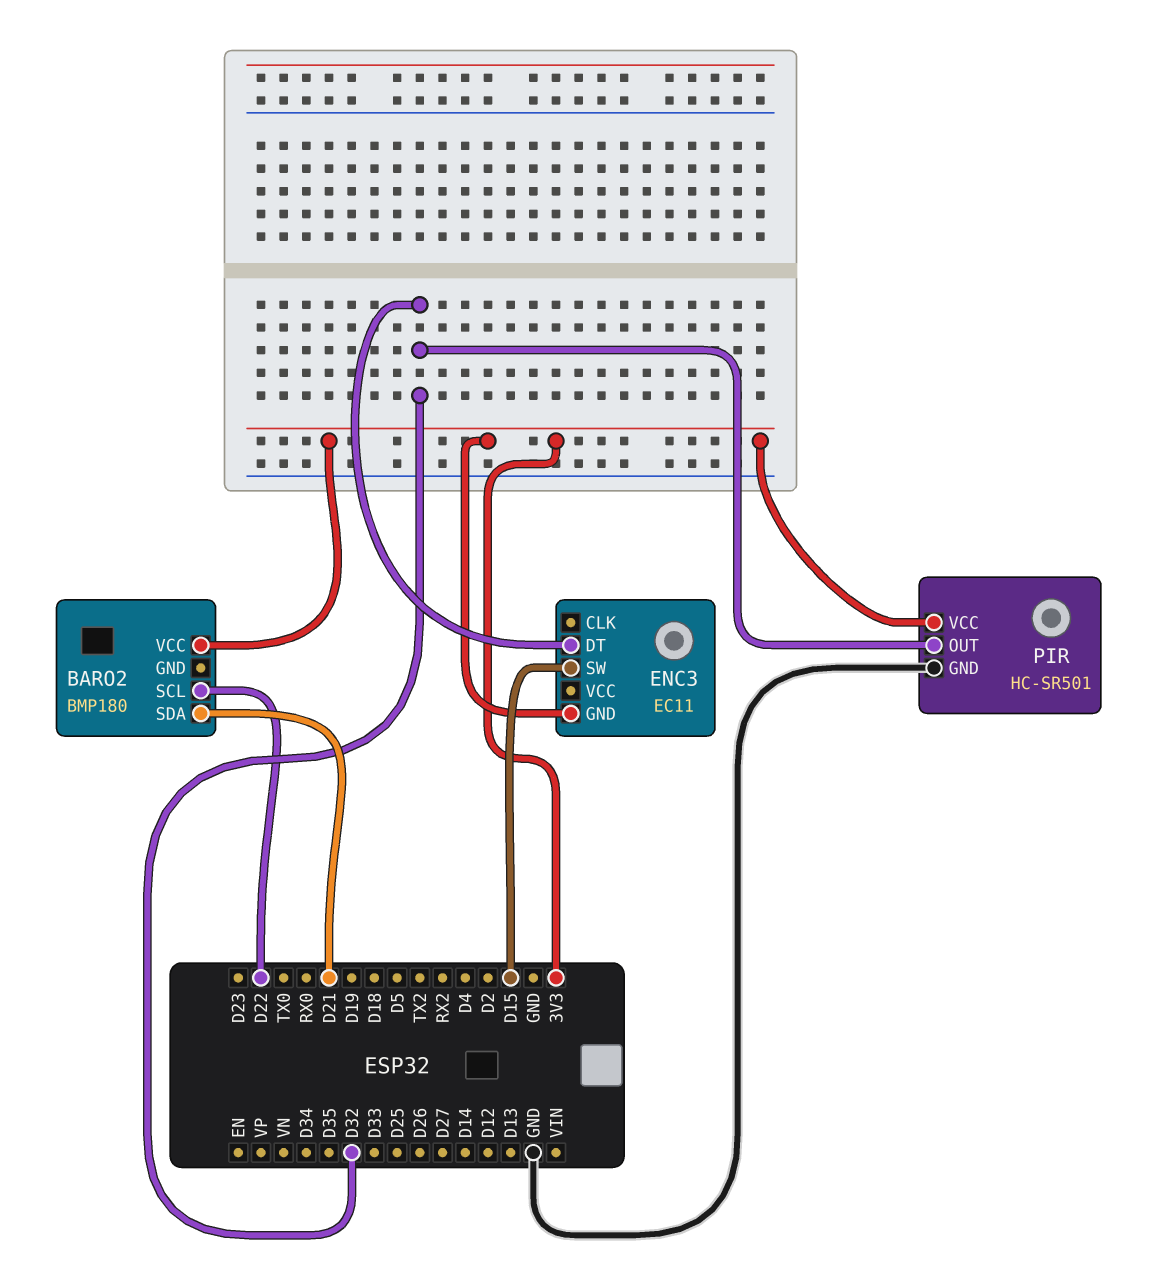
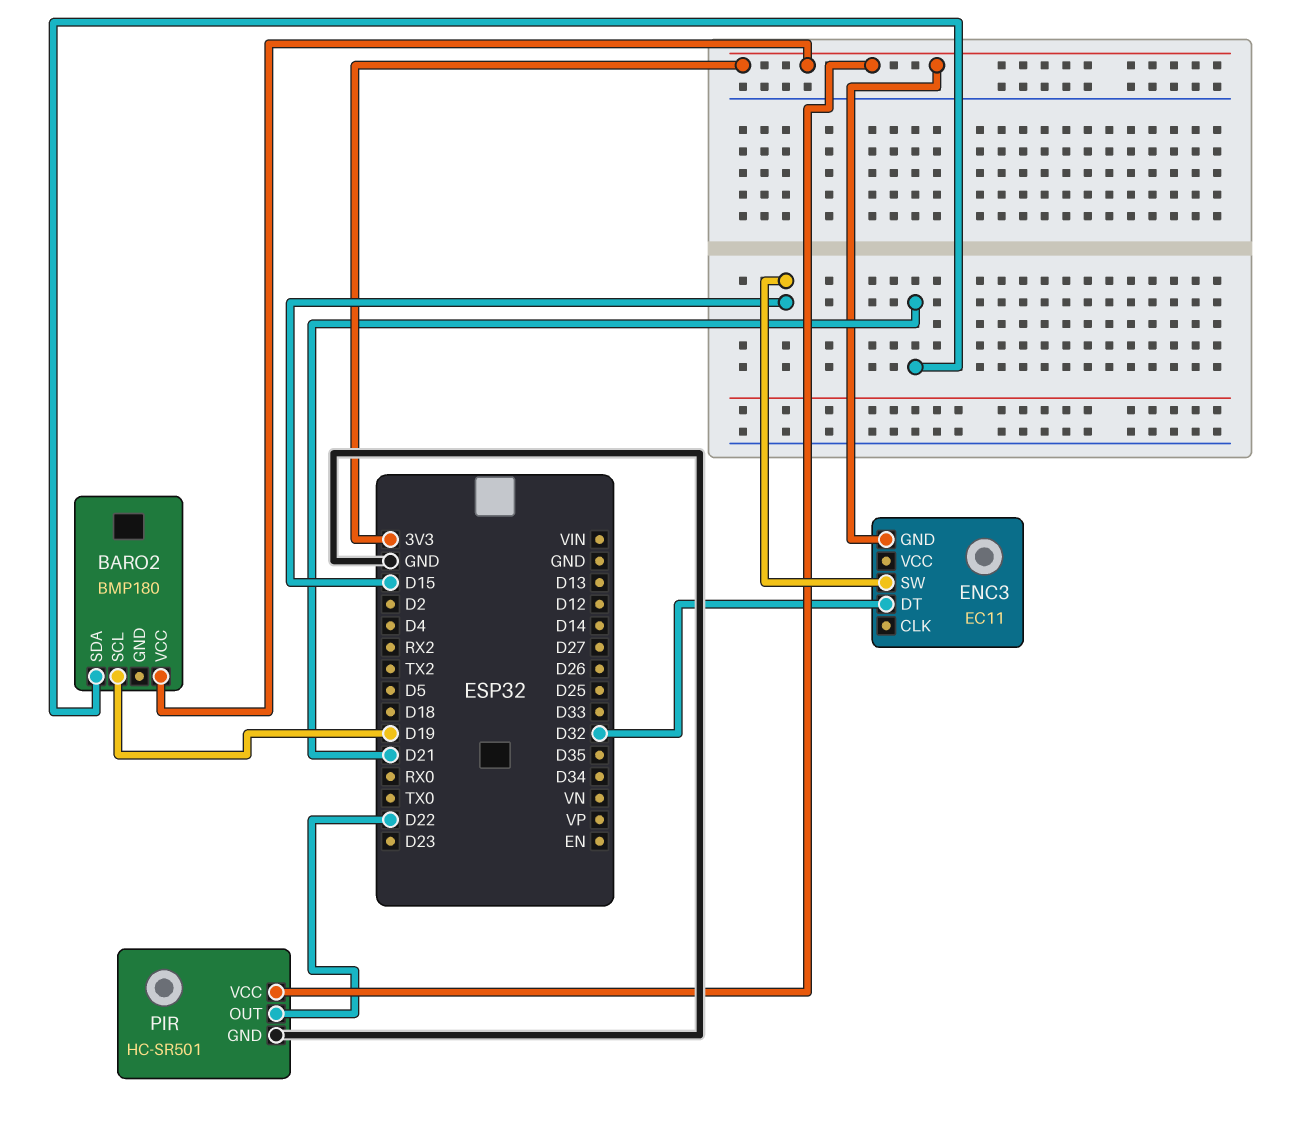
BARO2 pin SCL: D22 -> D19
PIR pin OUT: D32 -> D22

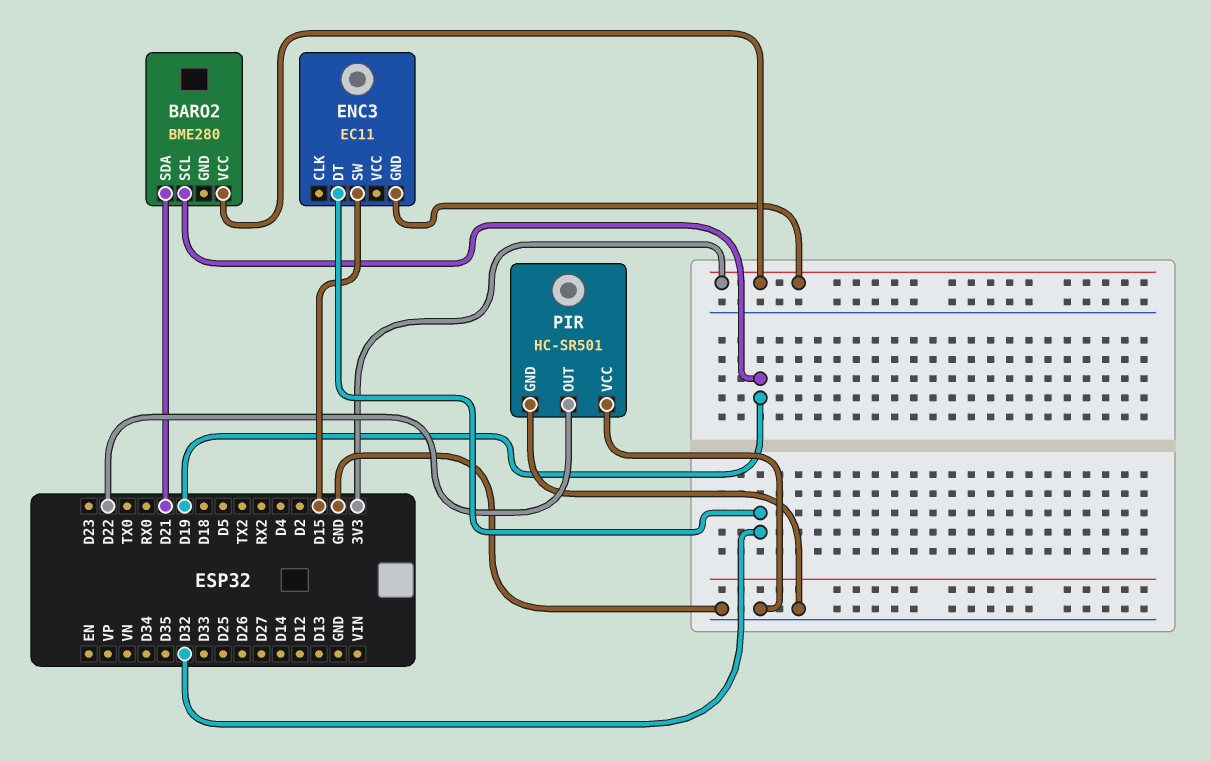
BARO2: BMP180 -> BME280
PIR pin VCC: 3V3 -> GND

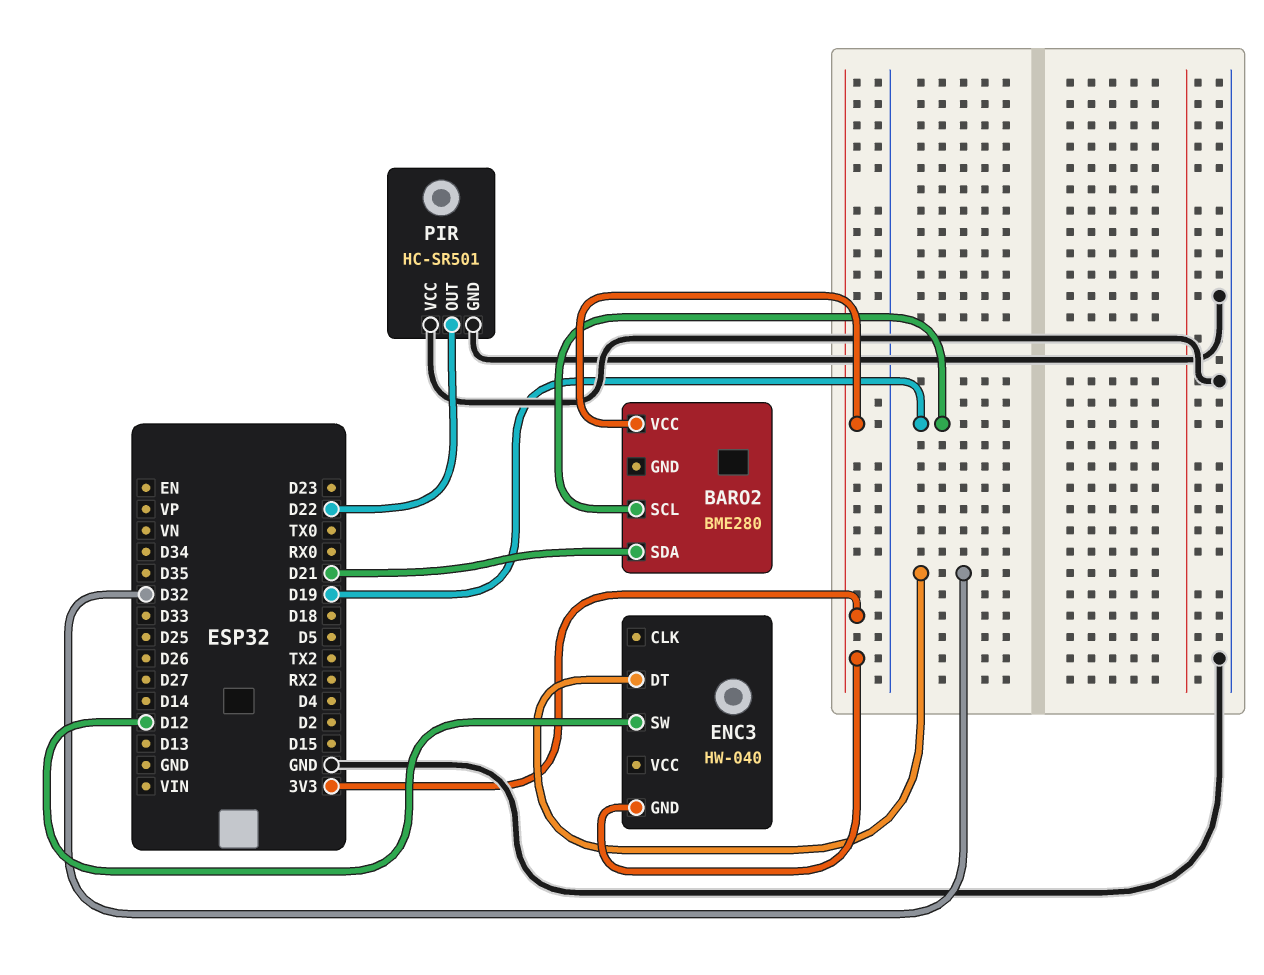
ENC3: EC11 -> HW-040
ENC3 pin SW: D15 -> D12

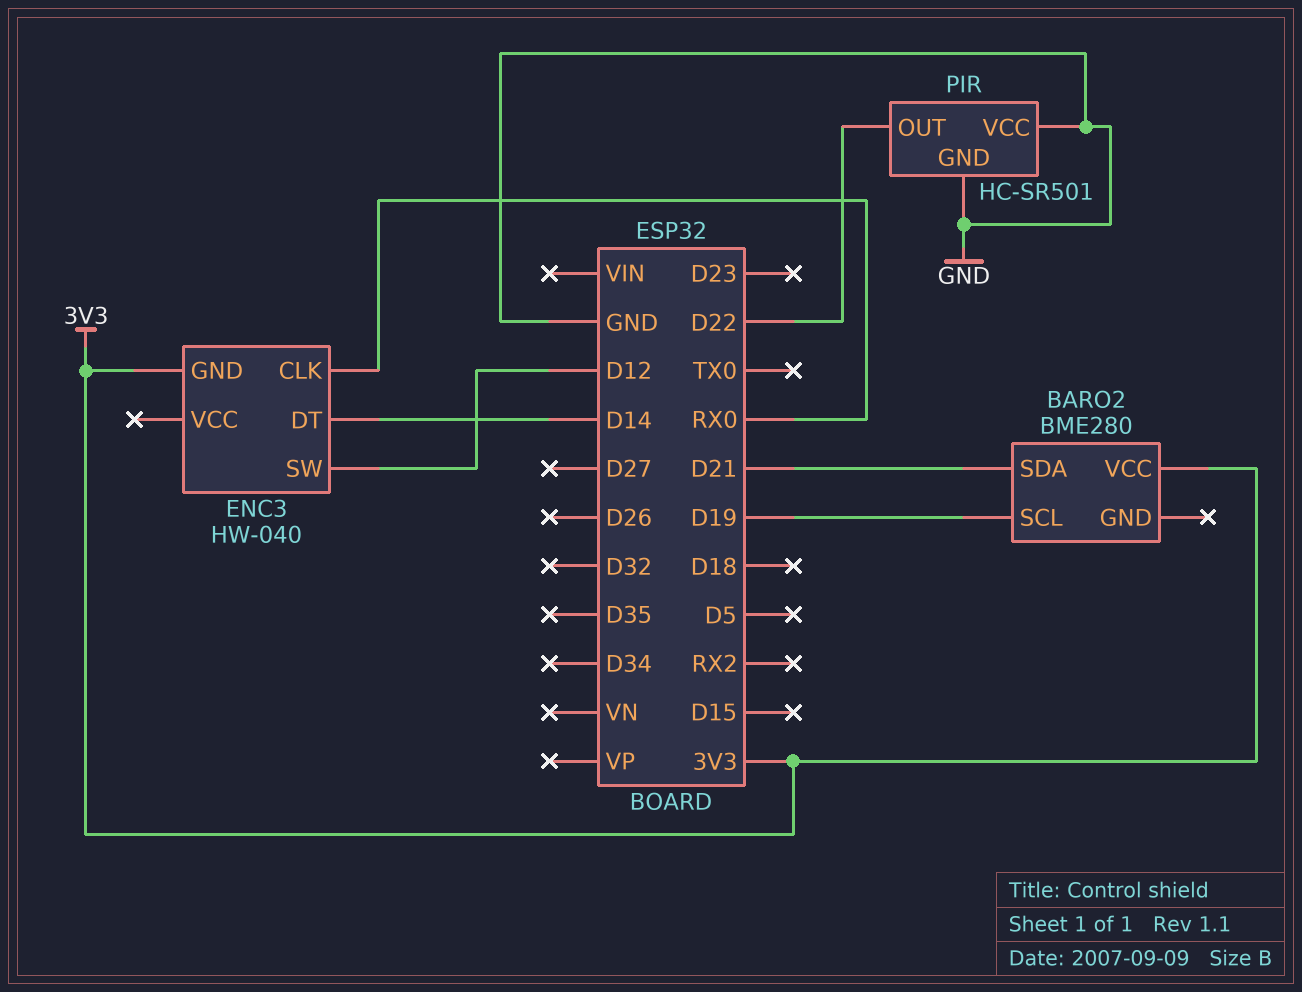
ENC3 pin CLK: none -> RX0
ENC3 pin DT: D32 -> D14

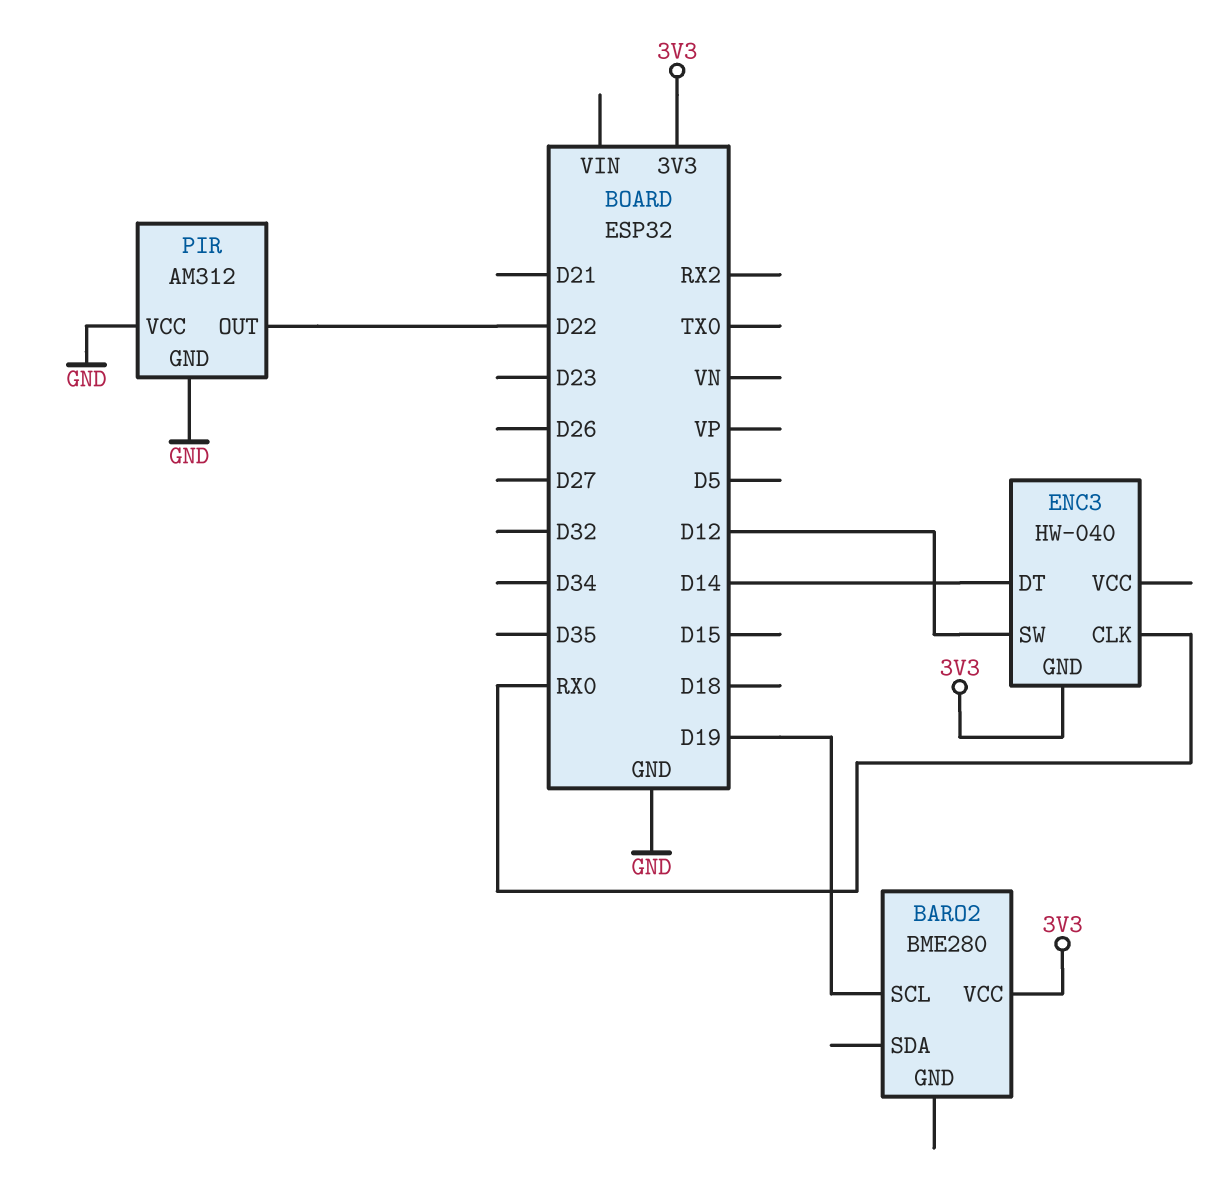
BARO2 pin SDA: D21 -> none
PIR: HC-SR501 -> AM312

